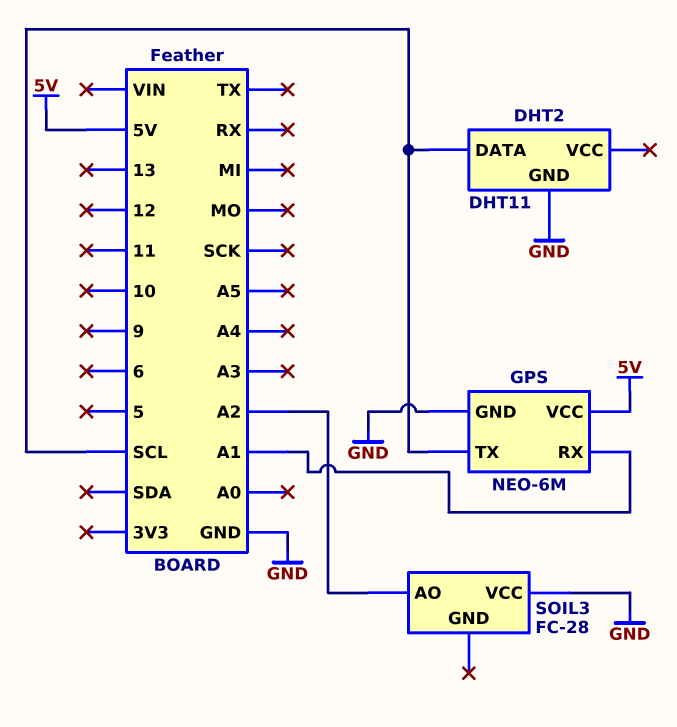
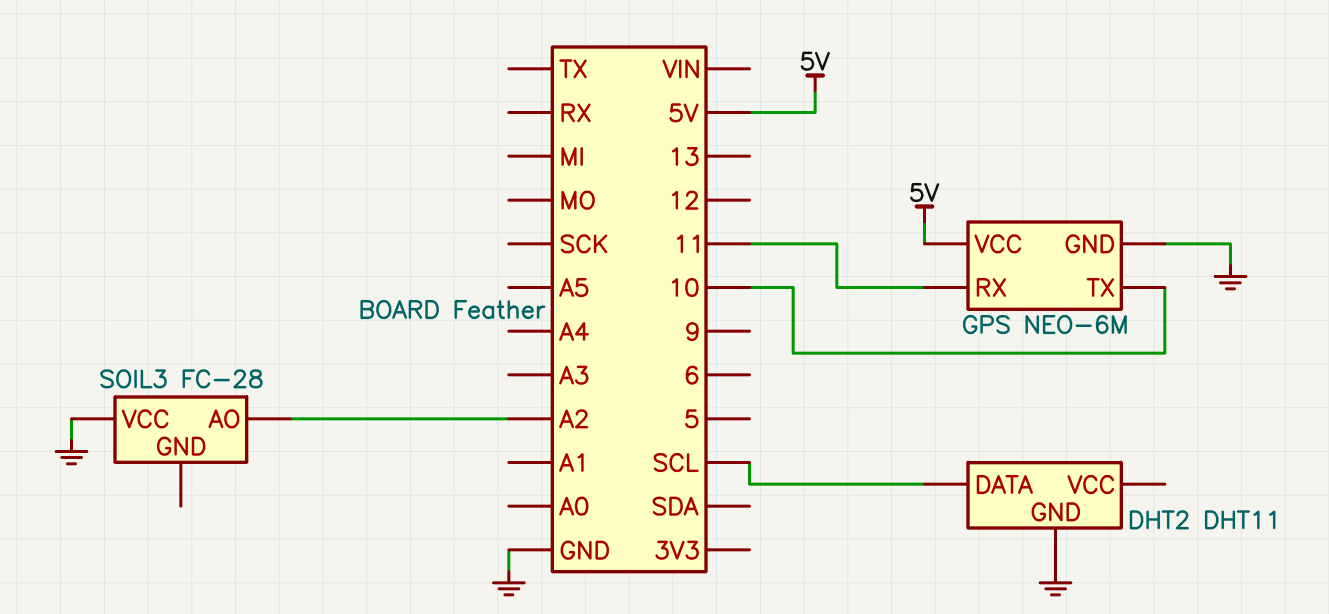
GPS pin RX: A1 -> 11
GPS pin TX: SCL -> 10

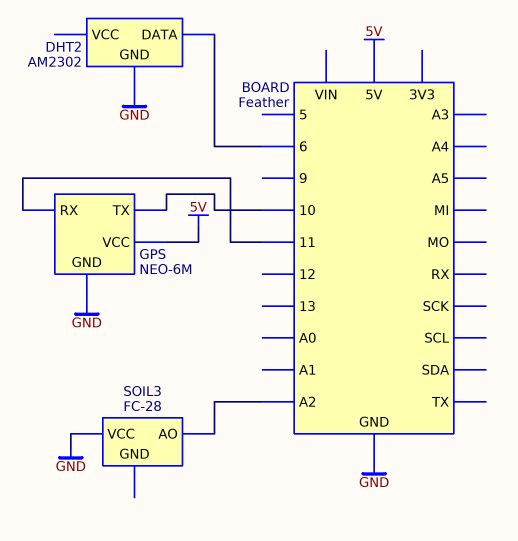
DHT2: DHT11 -> AM2302
DHT2 pin DATA: SCL -> 6

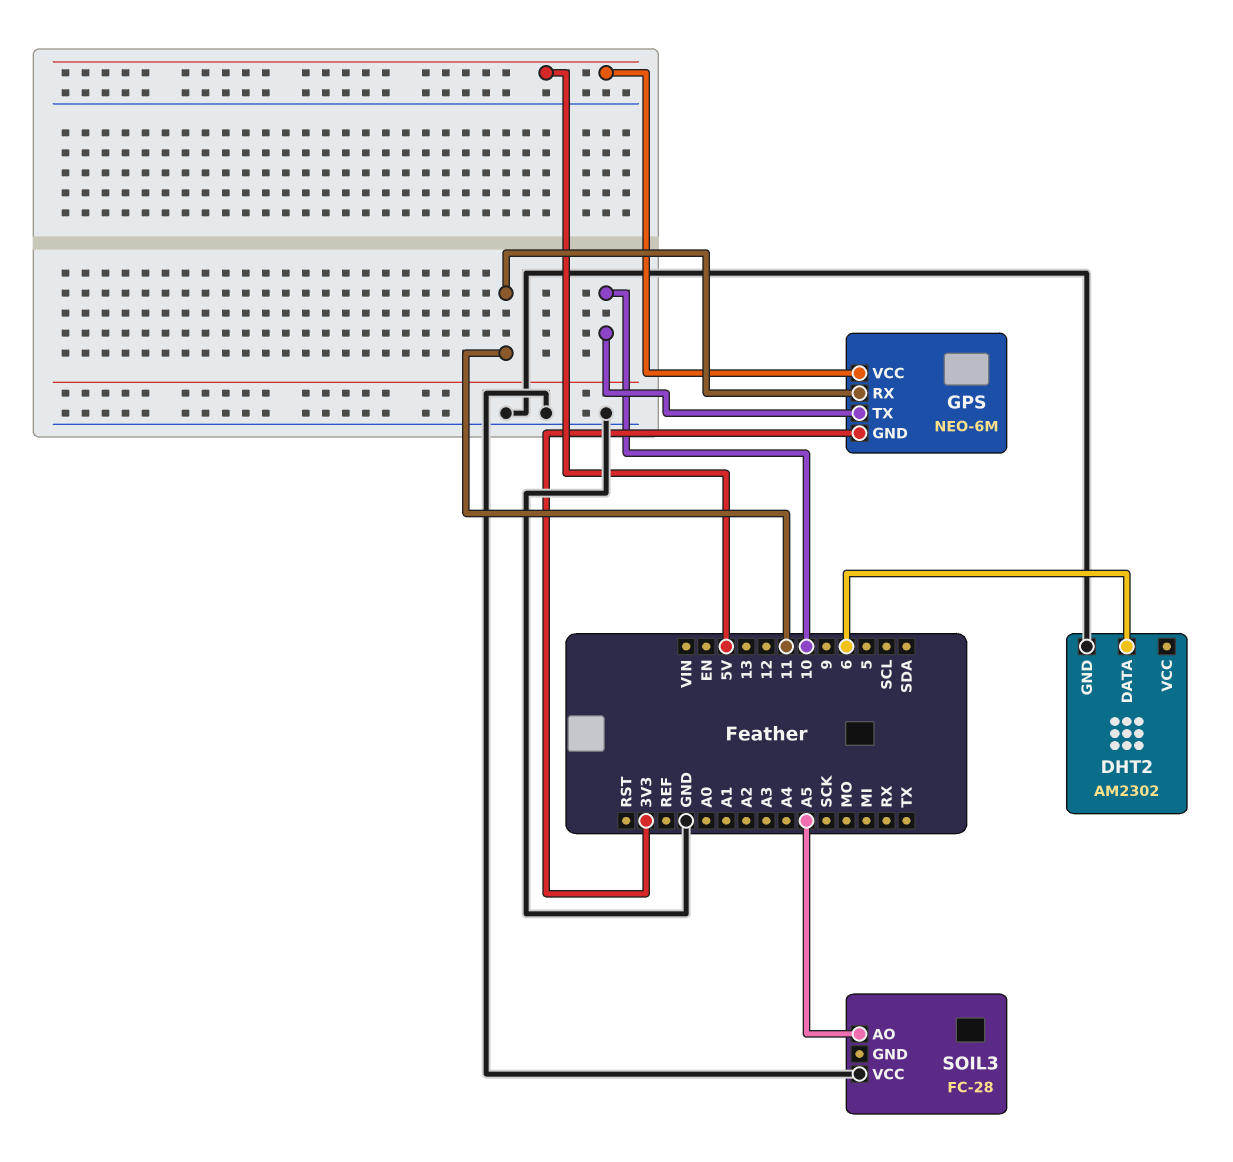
GPS pin GND: GND -> 3V3
SOIL3 pin AO: A2 -> A5

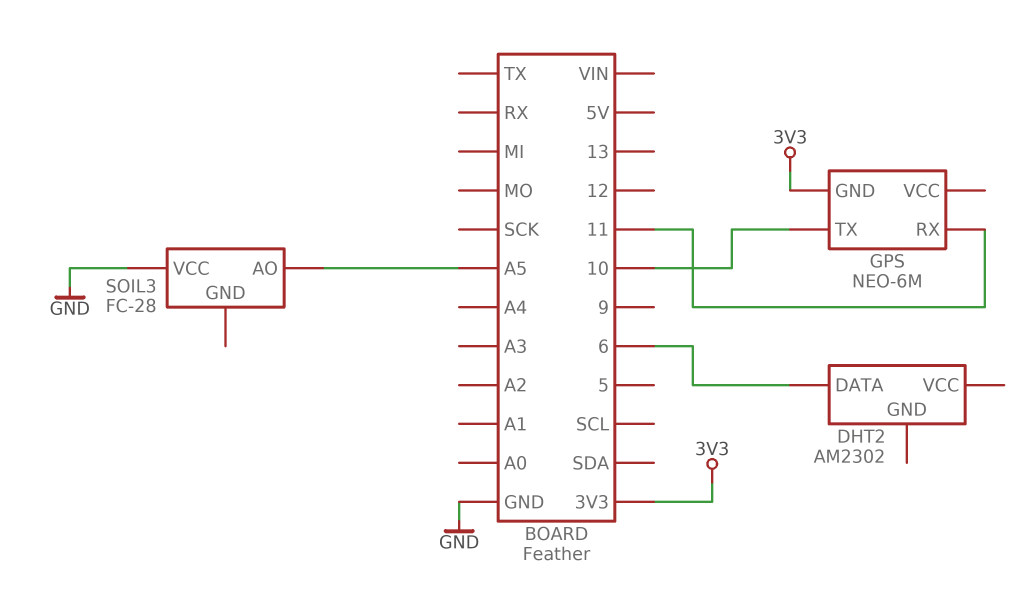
DHT2 pin GND: GND -> none
GPS pin VCC: 5V -> none

